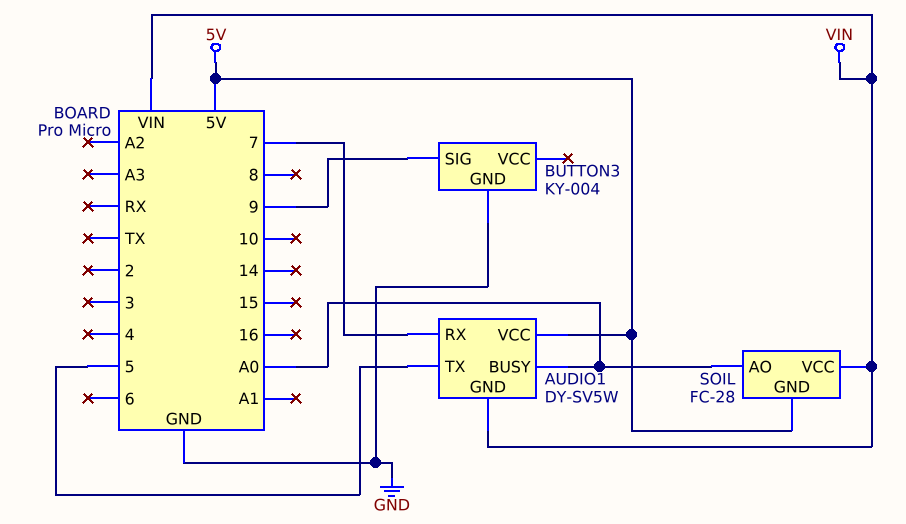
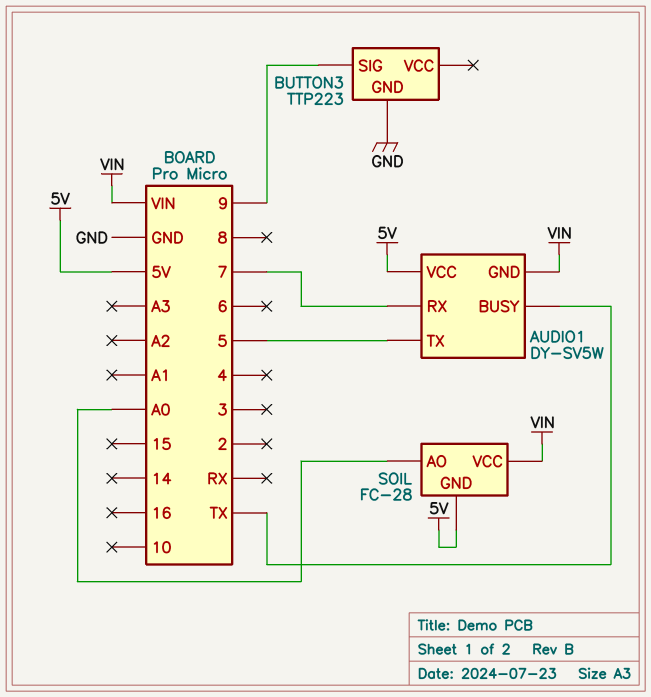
AUDIO1 pin BUSY: A0 -> TX
BUTTON3: KY-004 -> TTP223

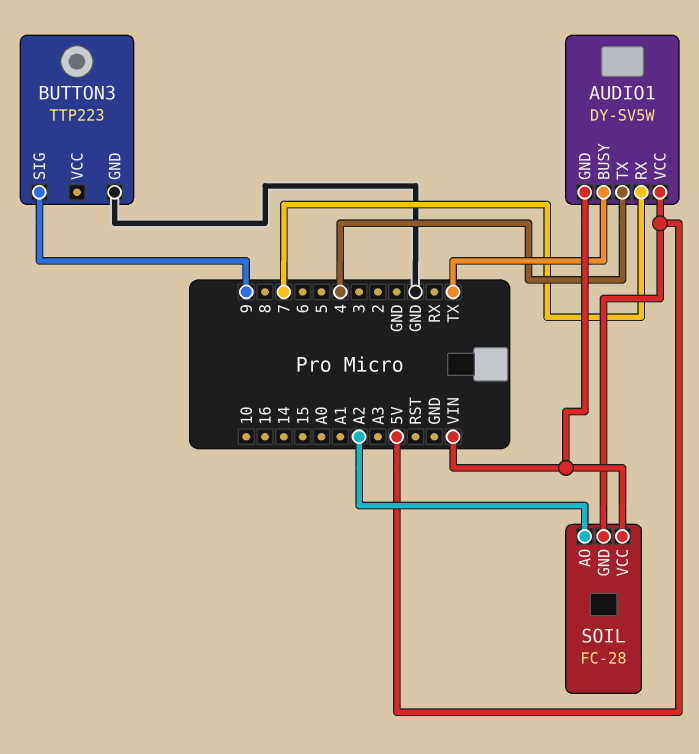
AUDIO1 pin TX: 5 -> 4
SOIL pin AO: A0 -> A2

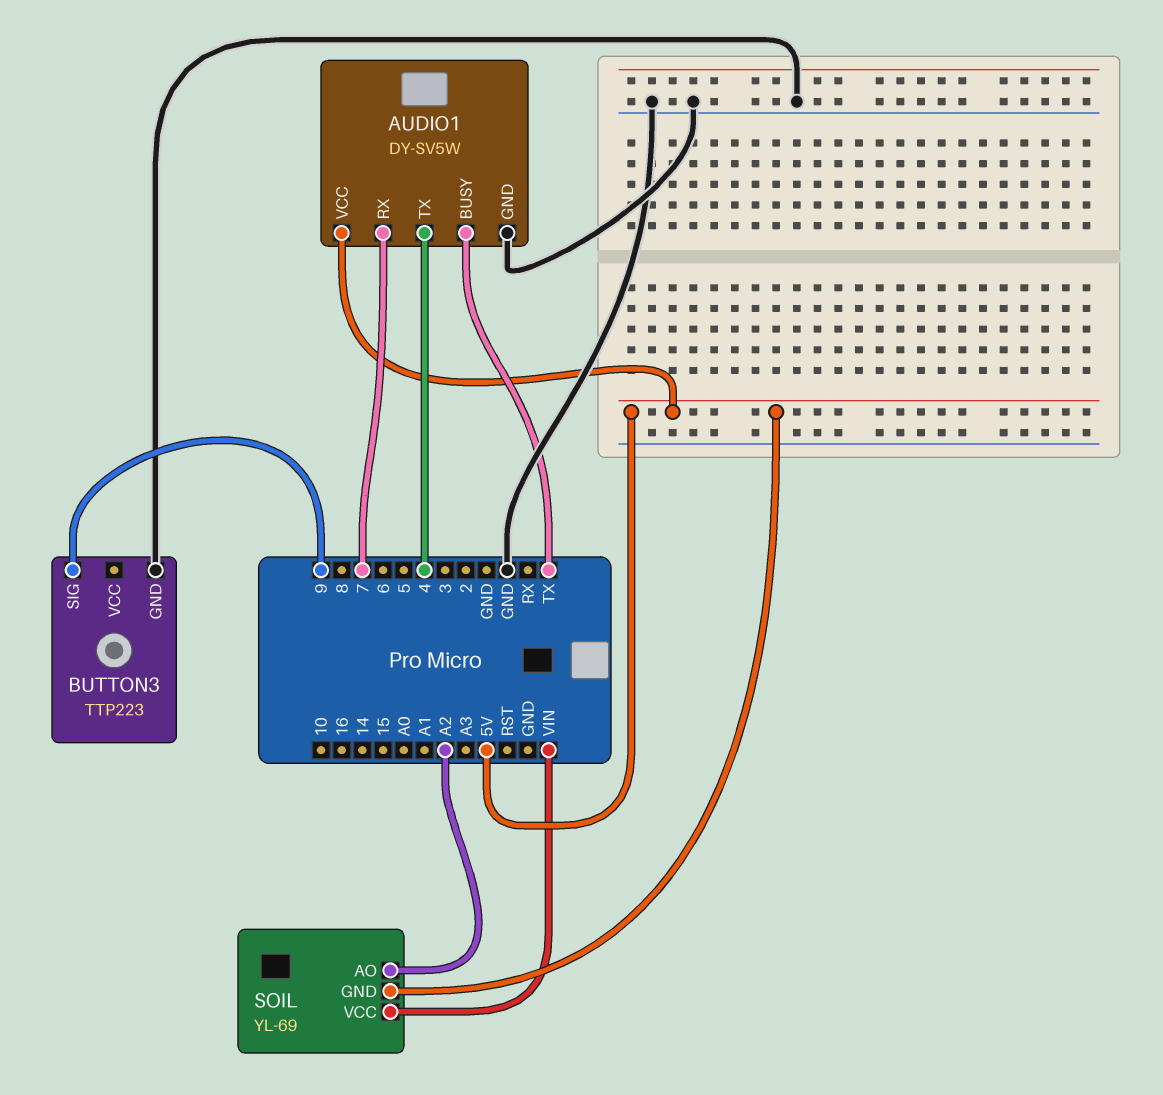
AUDIO1 pin GND: VIN -> GND
SOIL: FC-28 -> YL-69

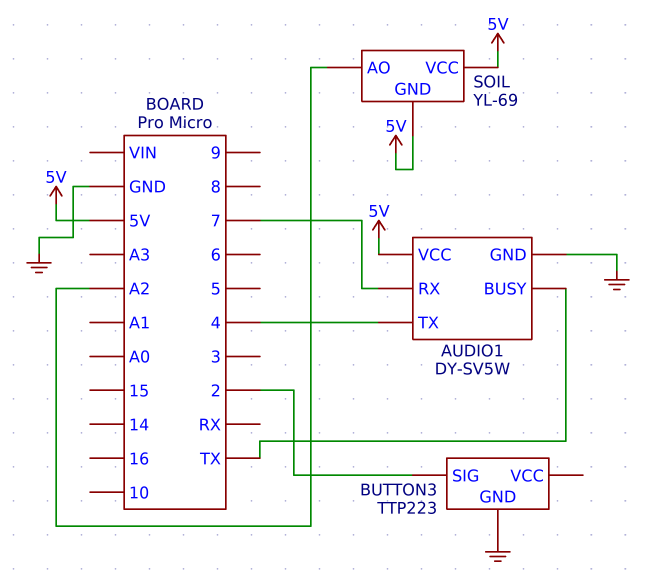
BUTTON3 pin SIG: 9 -> 2
SOIL pin VCC: VIN -> 5V

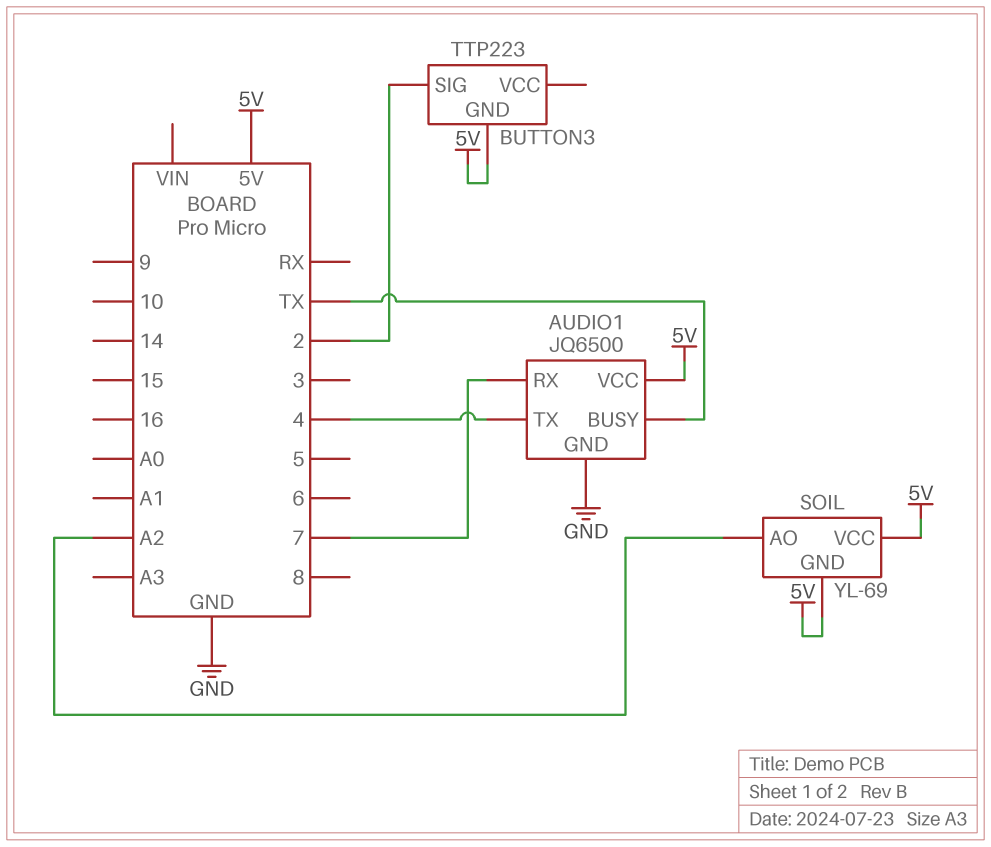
AUDIO1: DY-SV5W -> JQ6500
BUTTON3 pin GND: GND -> 5V

